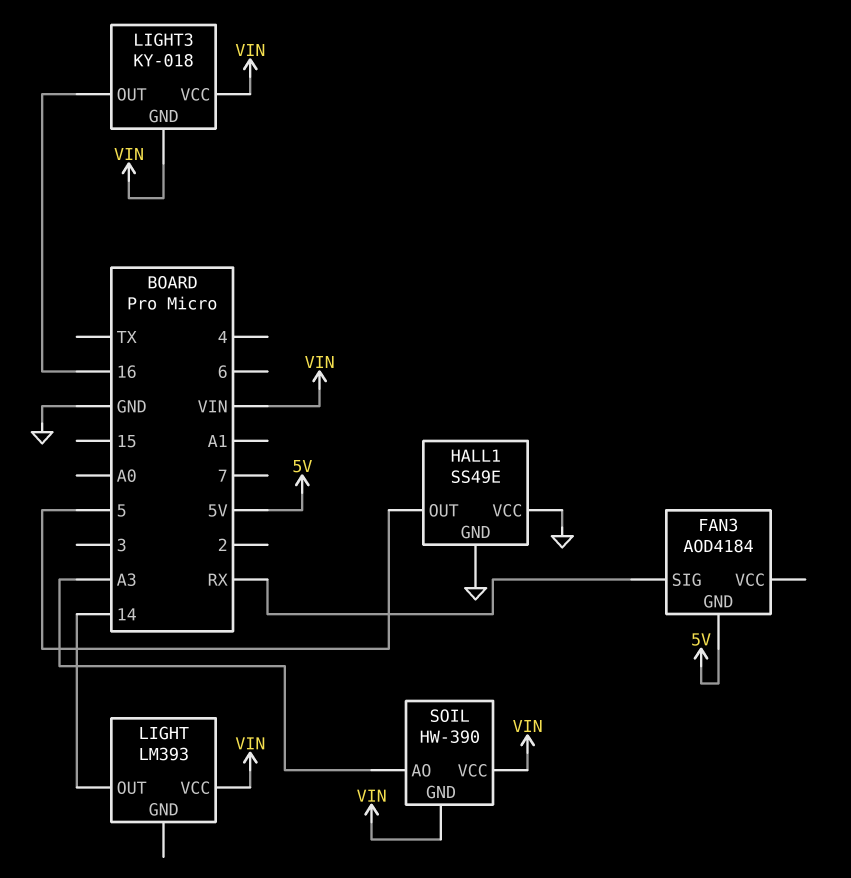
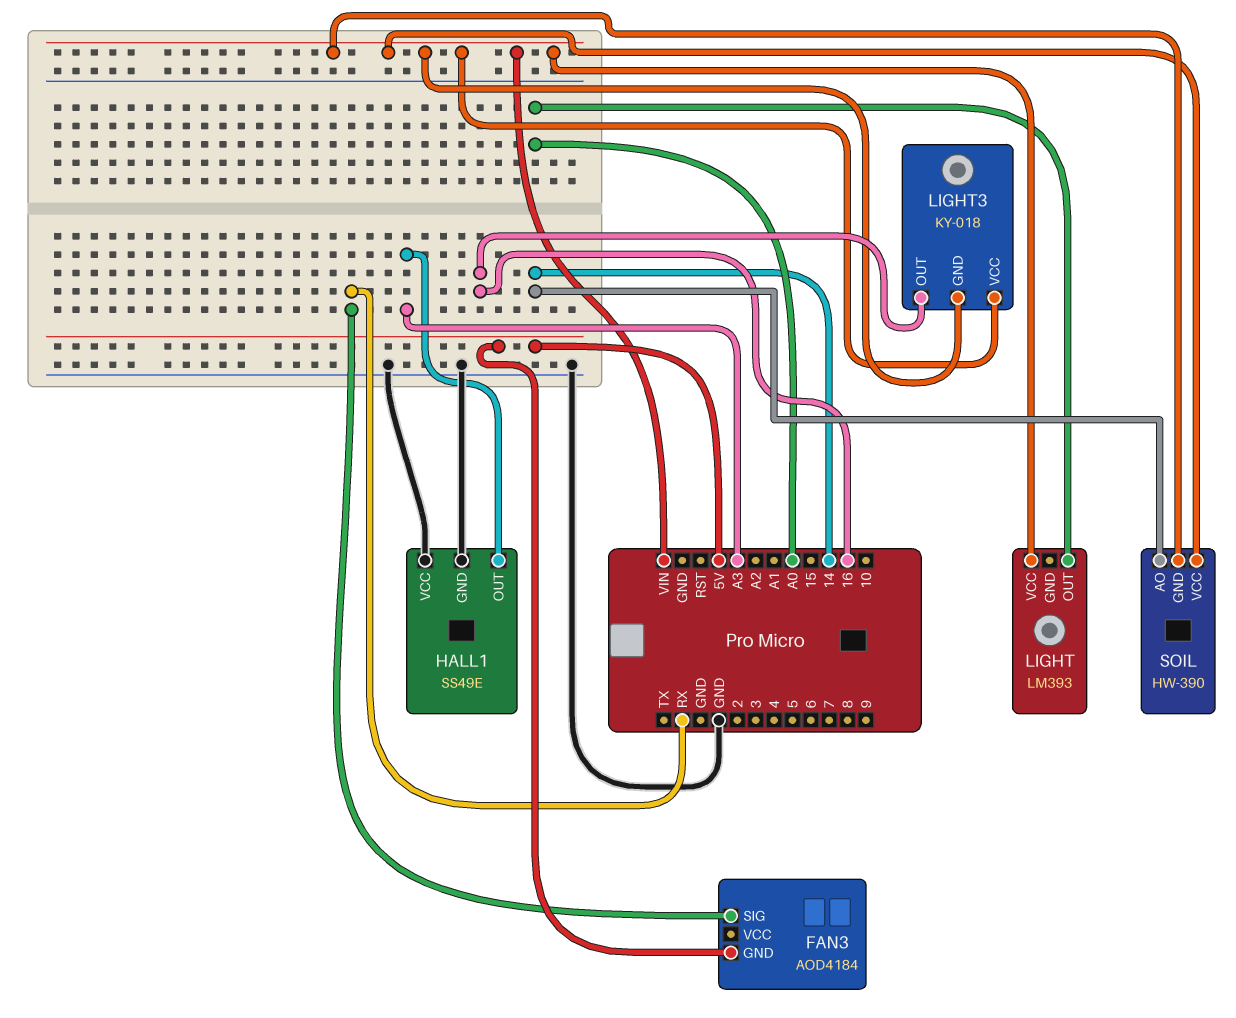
HALL1 pin OUT: 5 -> A3
LIGHT pin OUT: 14 -> A0
SOIL pin AO: A3 -> 14

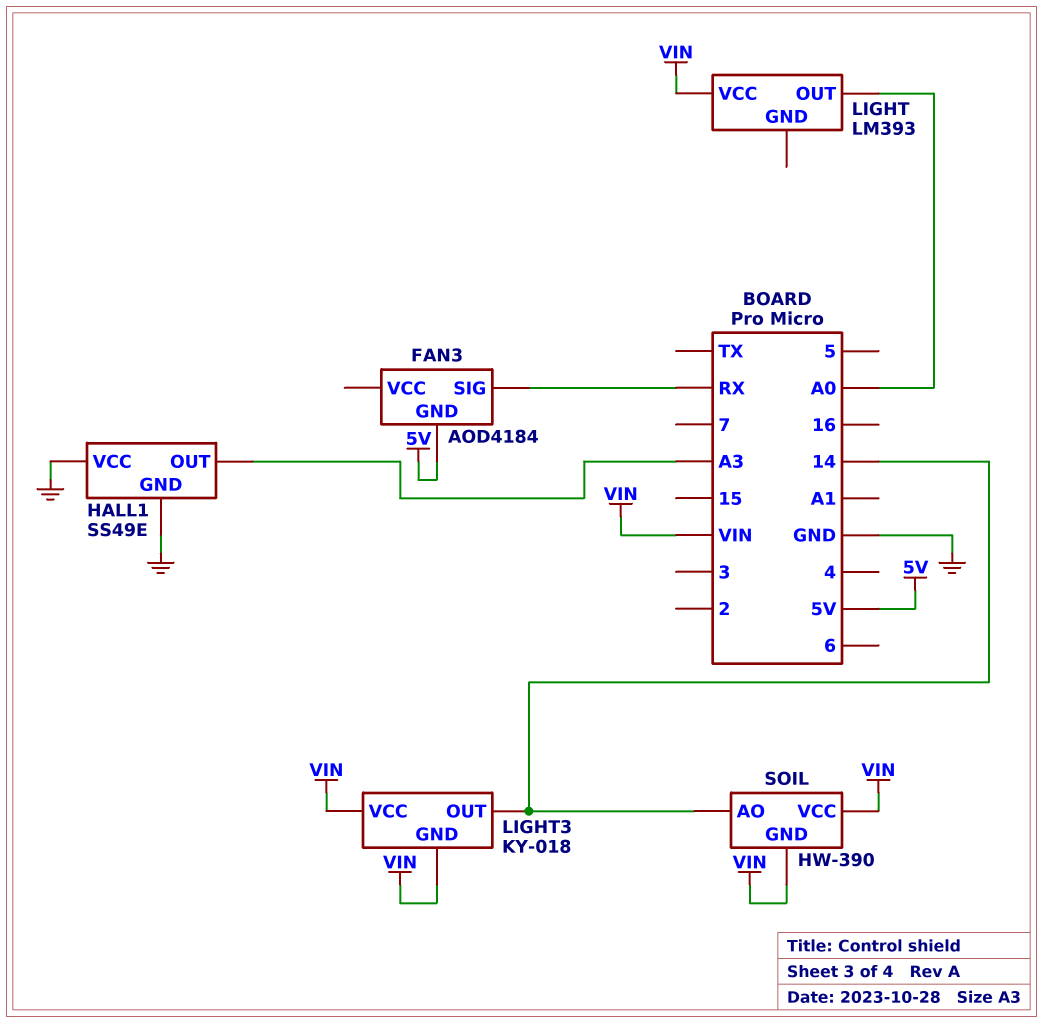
LIGHT3 pin OUT: 16 -> 14

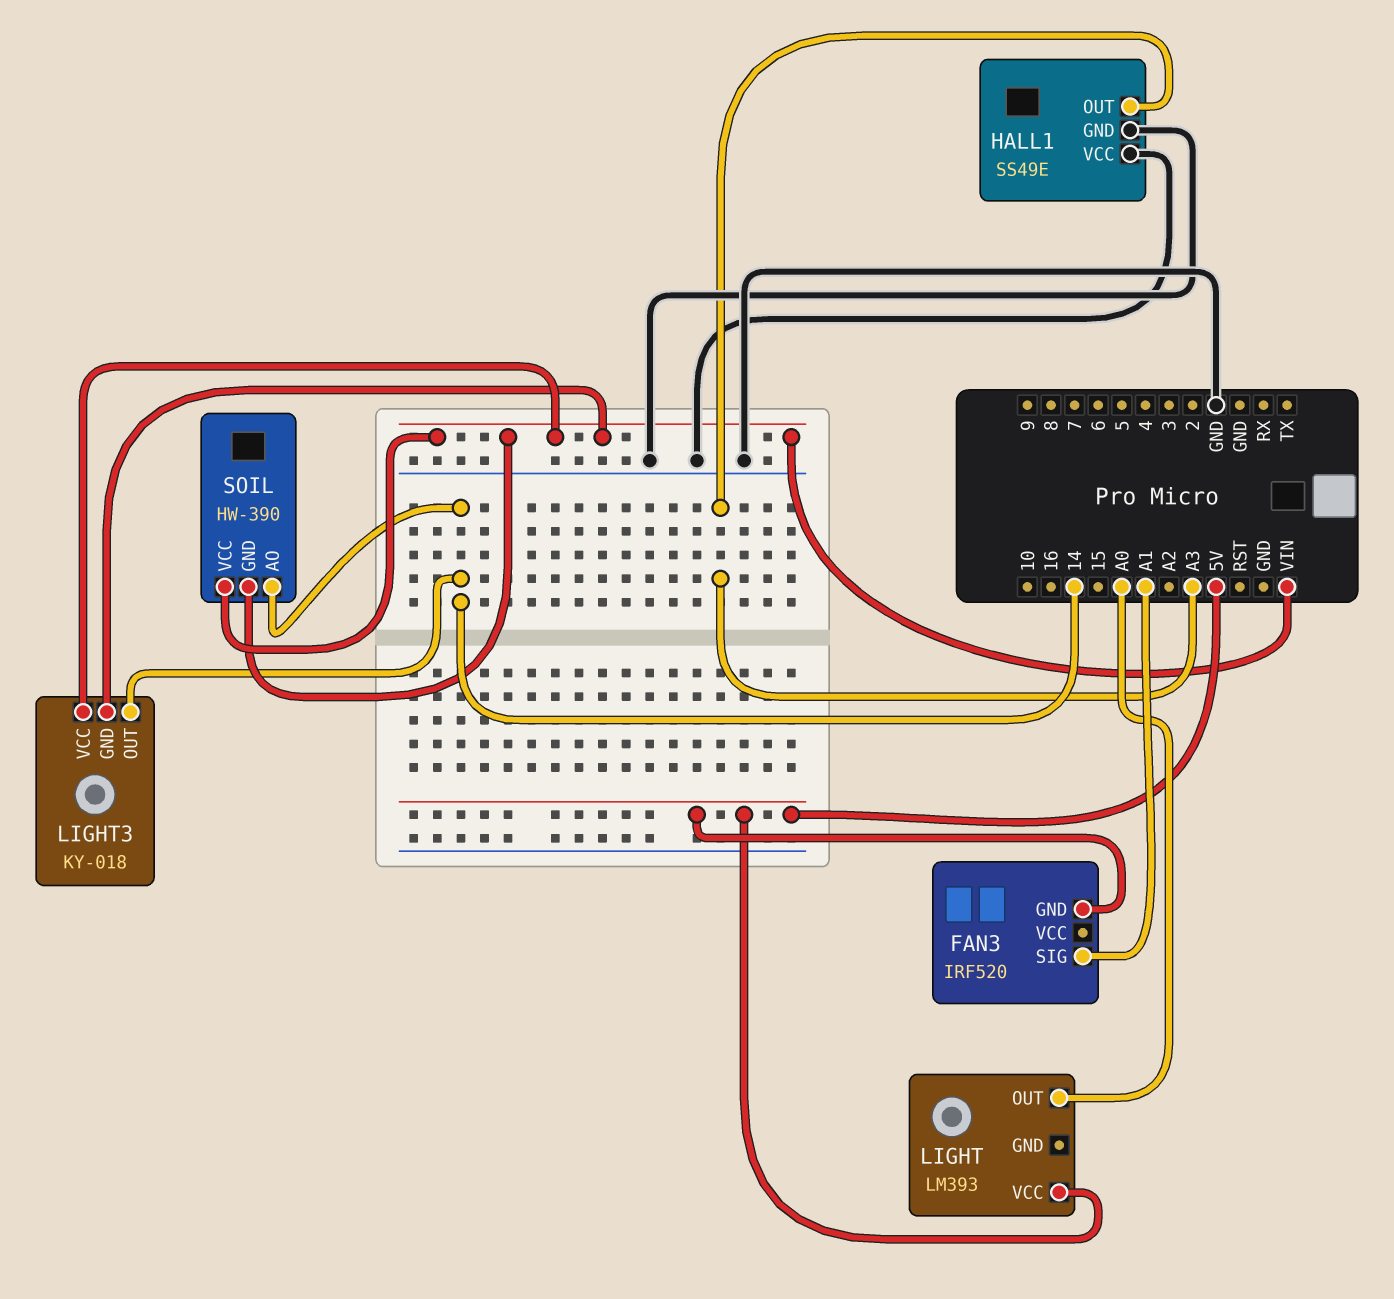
FAN3: AOD4184 -> IRF520
FAN3 pin SIG: RX -> A1
LIGHT pin VCC: VIN -> 5V

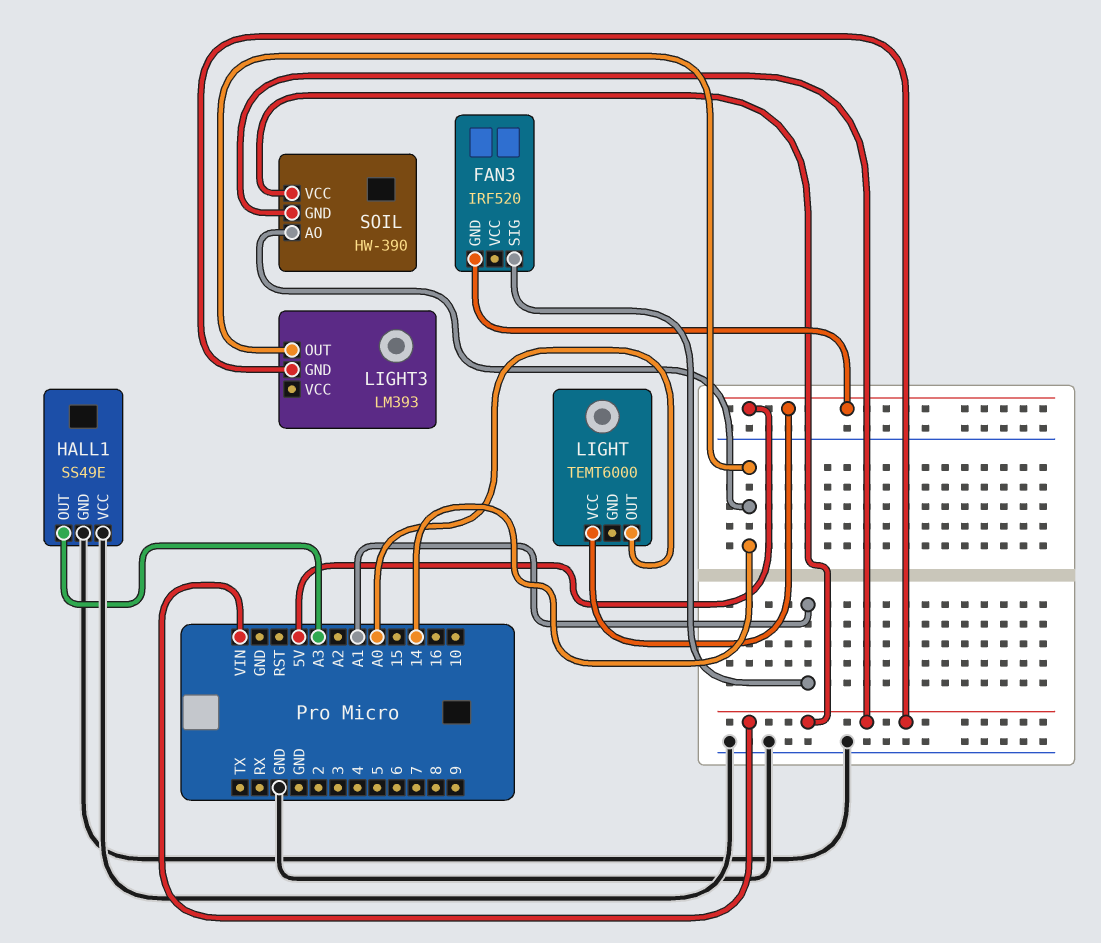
LIGHT: LM393 -> TEMT6000
LIGHT3: KY-018 -> LM393
LIGHT3 pin VCC: VIN -> none

